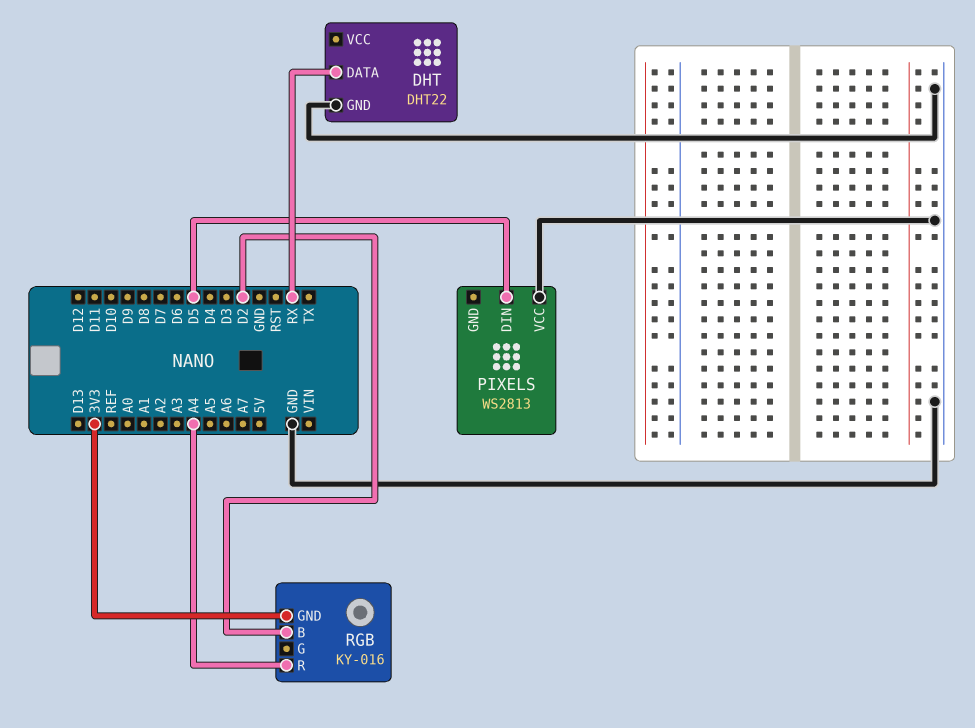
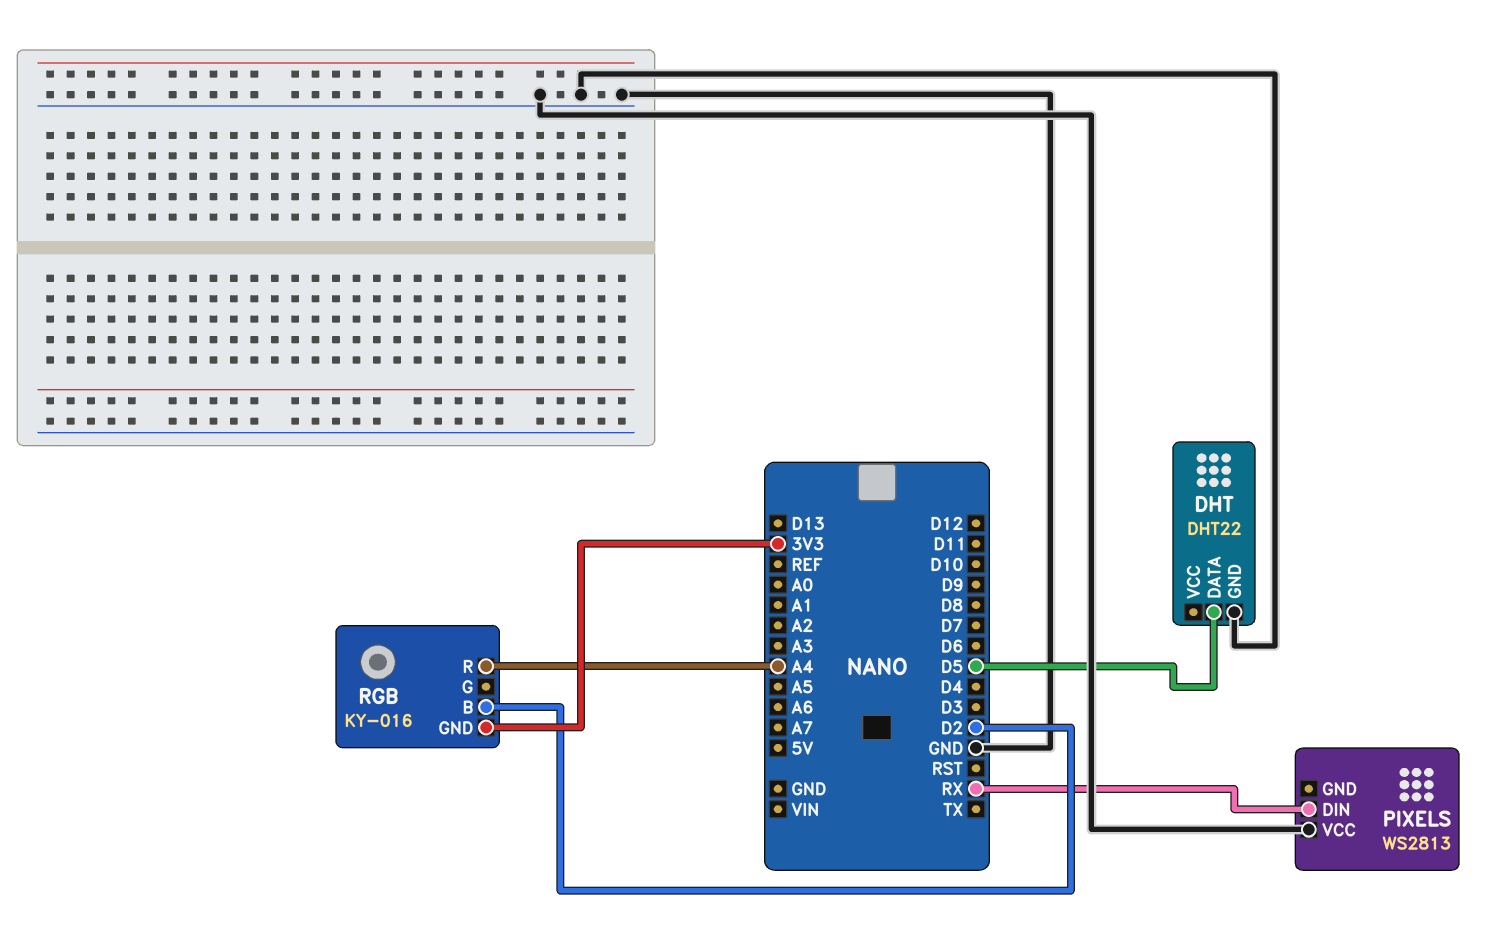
DHT pin DATA: RX -> D5
PIXELS pin DIN: D5 -> RX

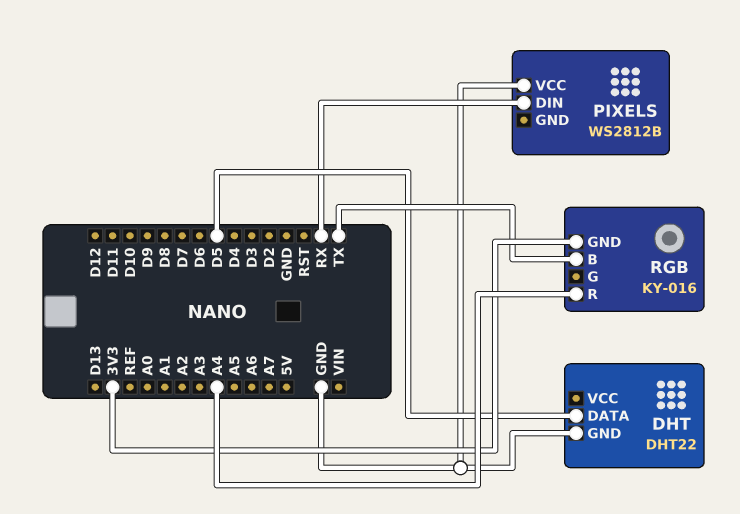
PIXELS: WS2813 -> WS2812B
RGB pin B: D2 -> TX

